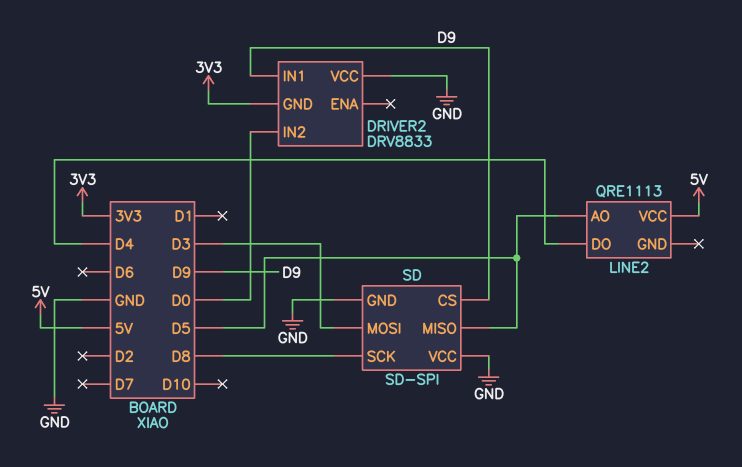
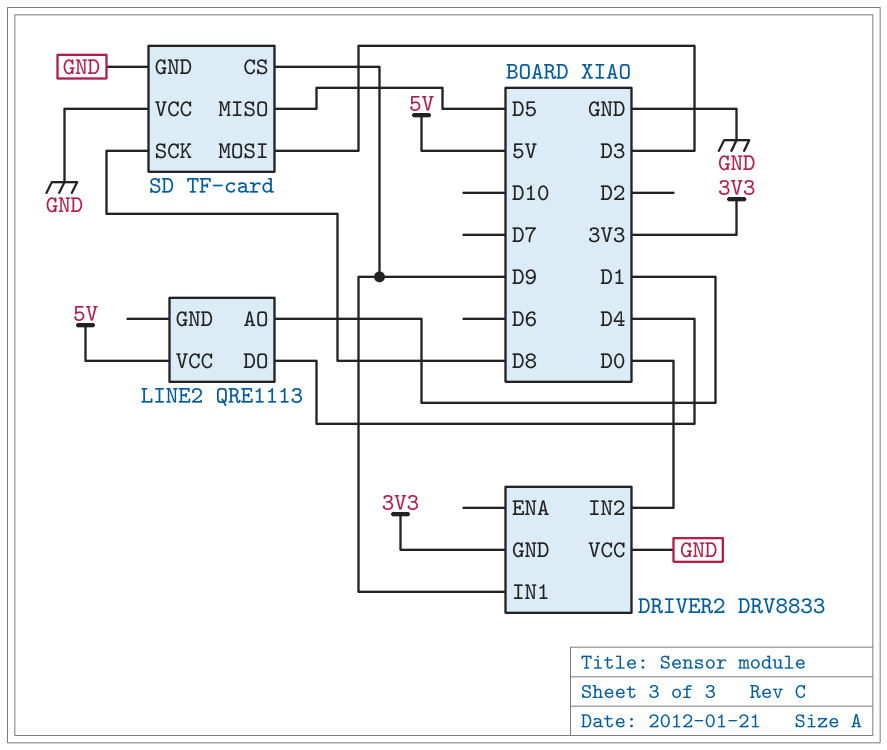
LINE2 pin AO: D5 -> D1
SD: SD-SPI -> TF-card

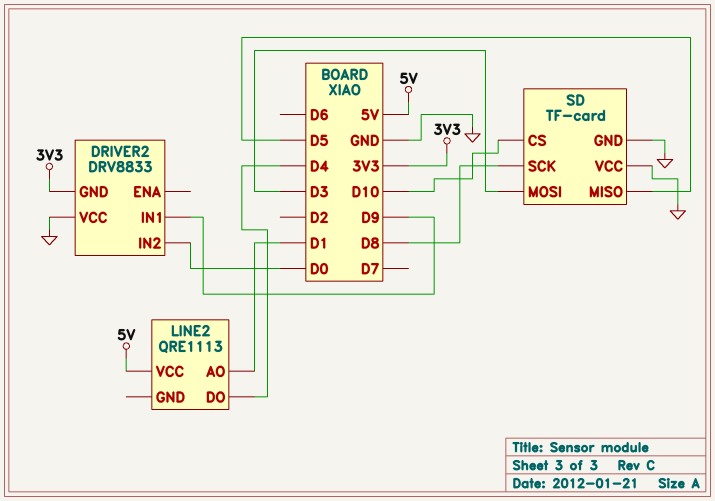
SD pin CS: D9 -> D10

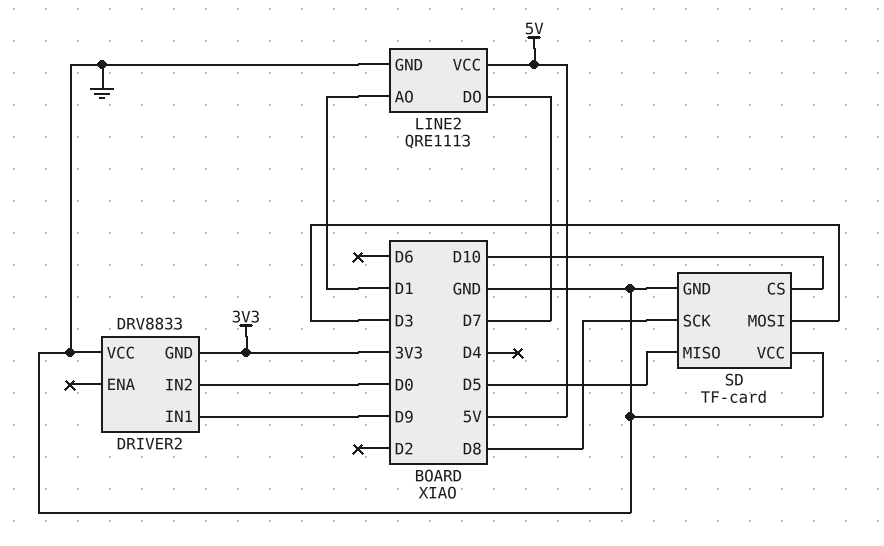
LINE2 pin DO: D4 -> D7
LINE2 pin GND: none -> GND

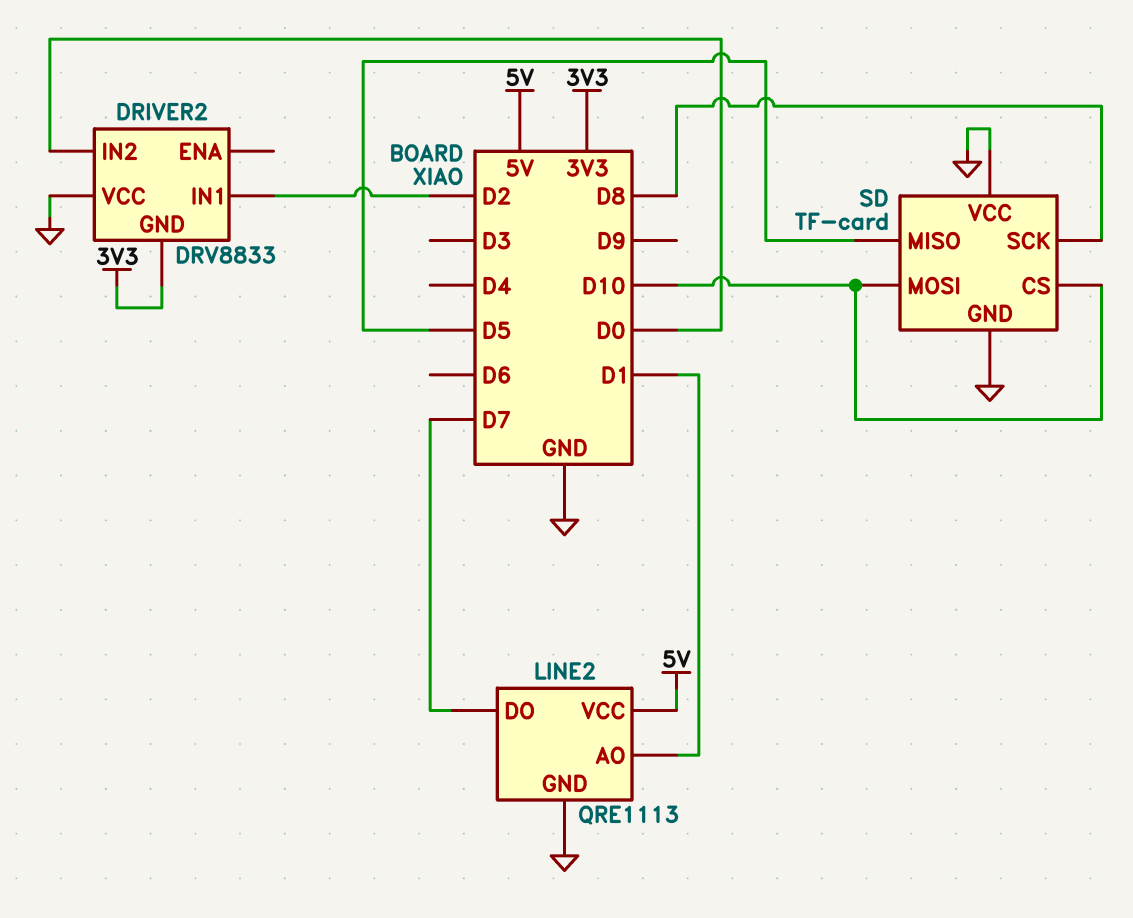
DRIVER2 pin IN1: D9 -> D2
SD pin MOSI: D3 -> D10

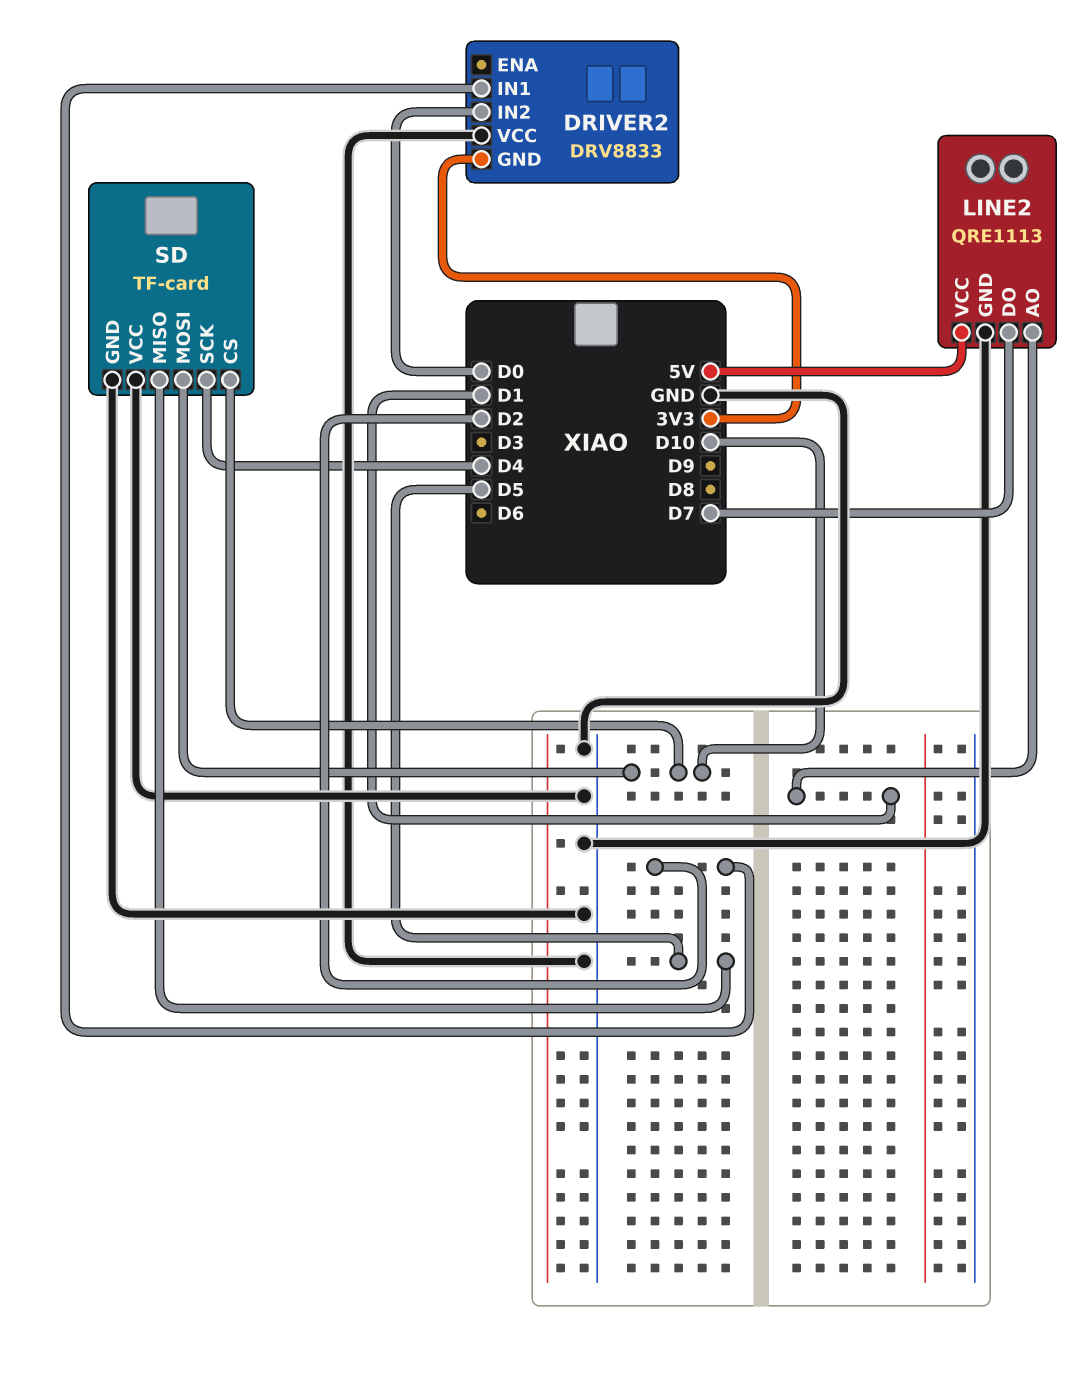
SD pin SCK: D8 -> D4

